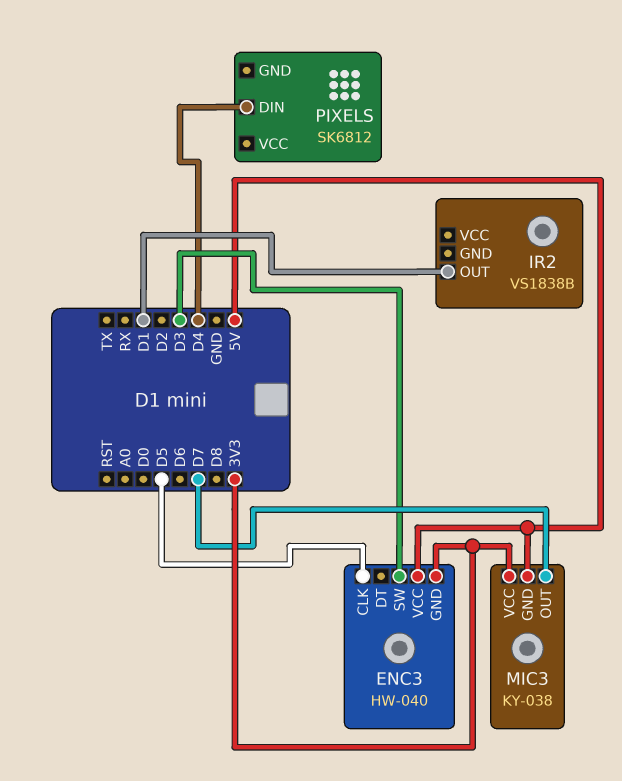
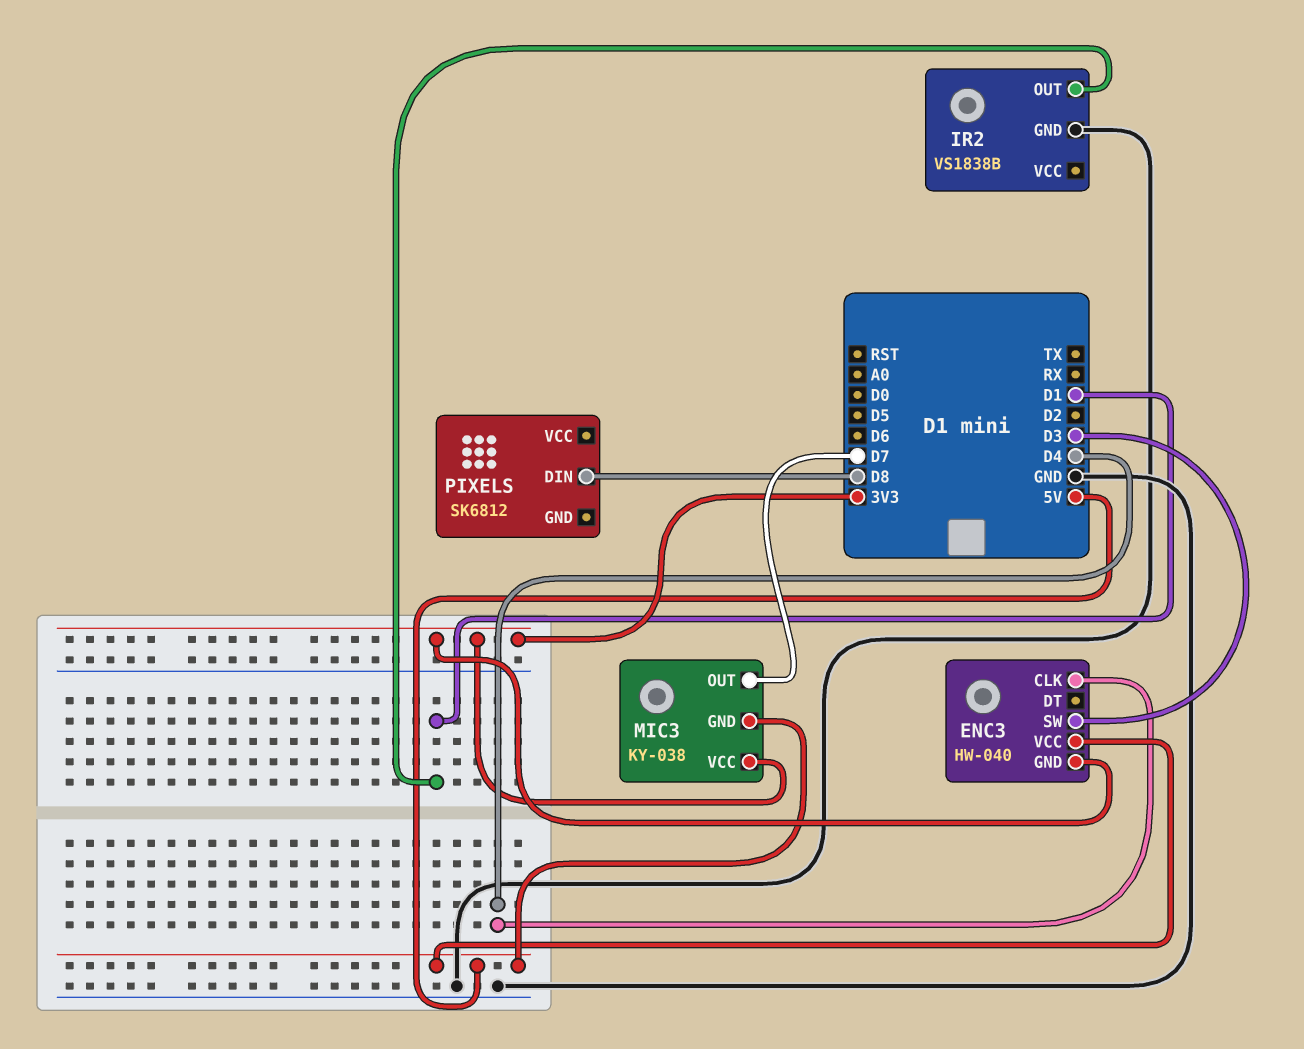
ENC3 pin CLK: D5 -> D4
IR2 pin GND: none -> GND
PIXELS pin DIN: D4 -> D8

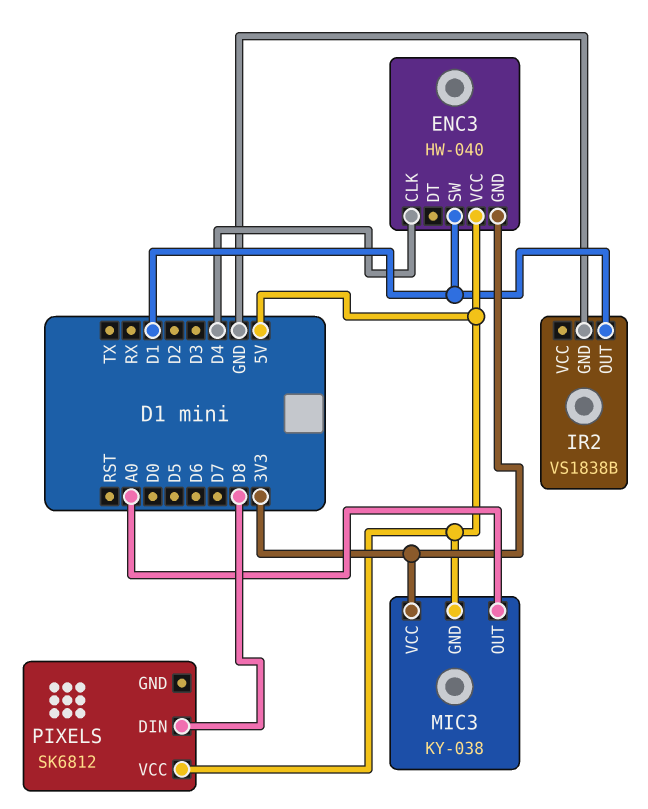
ENC3 pin SW: D3 -> D1
MIC3 pin OUT: D7 -> A0
PIXELS pin VCC: none -> 5V

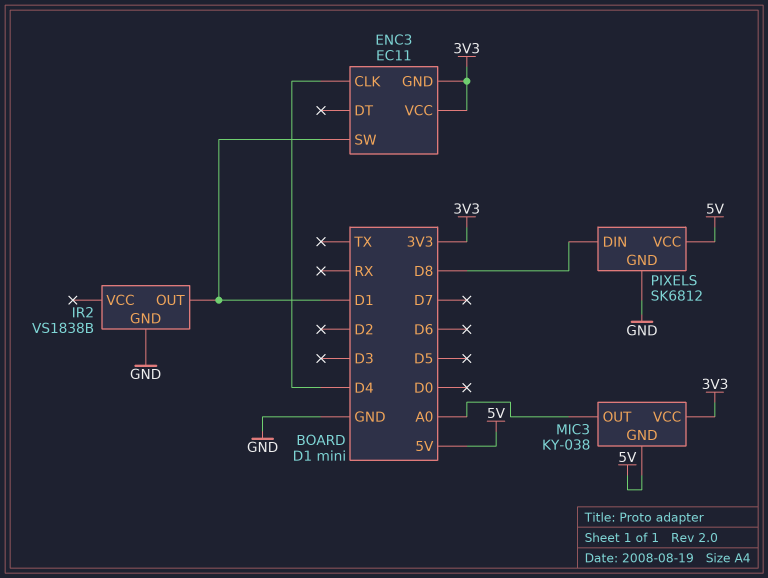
ENC3: HW-040 -> EC11
ENC3 pin VCC: 5V -> 3V3
PIXELS pin GND: none -> GND

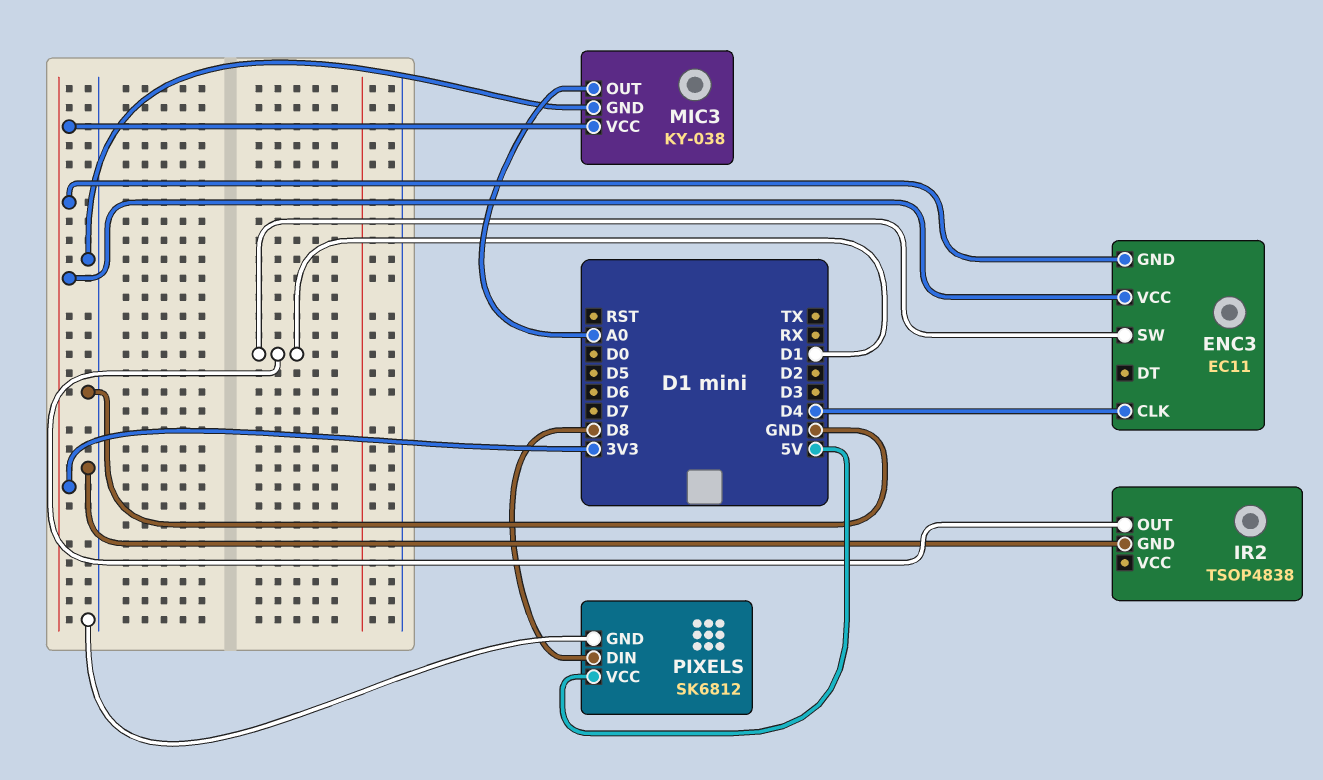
IR2: VS1838B -> TSOP4838
MIC3 pin GND: 5V -> GND

